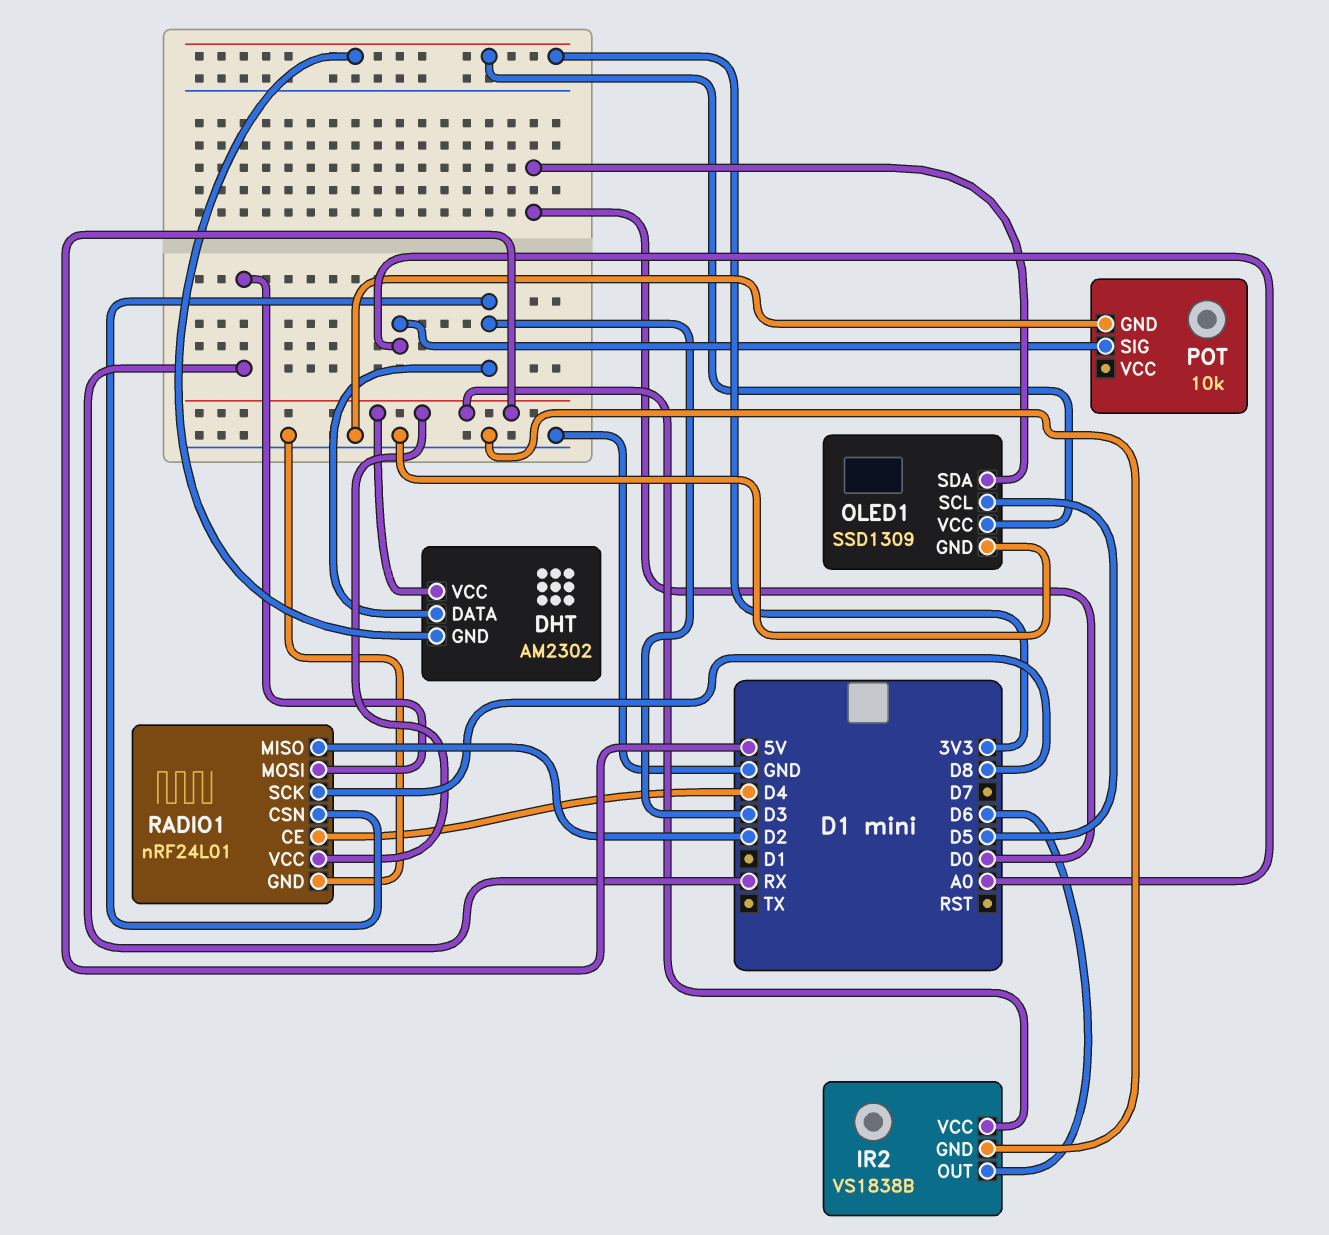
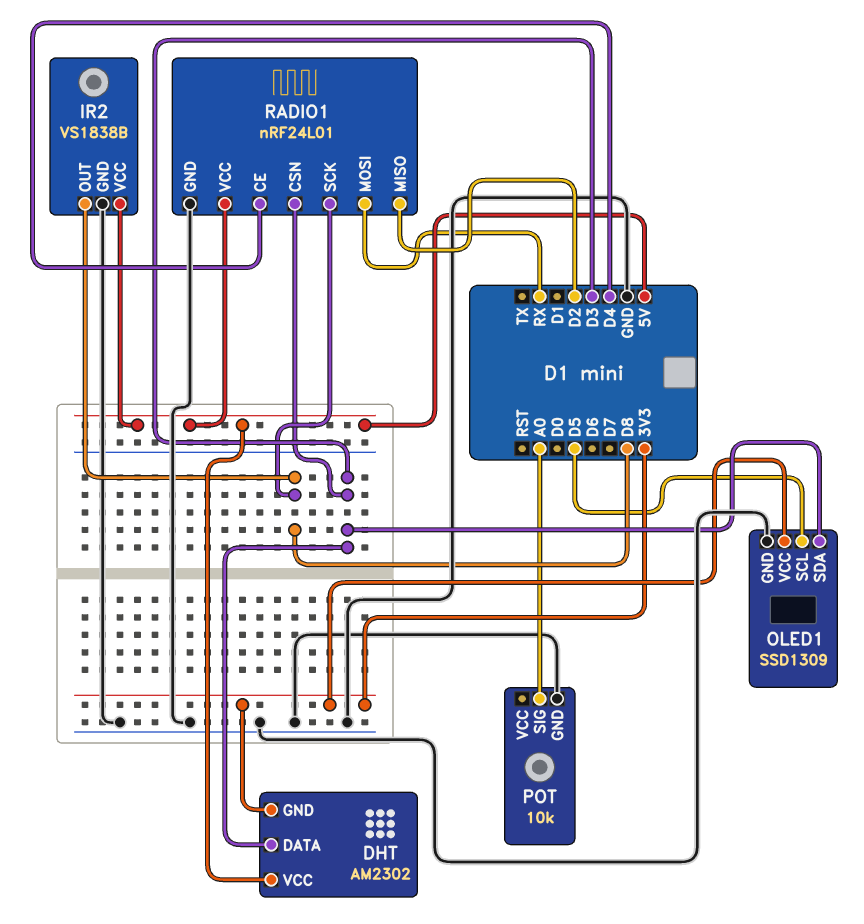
IR2 pin OUT: D6 -> D8
OLED1 pin SDA: D0 -> D3

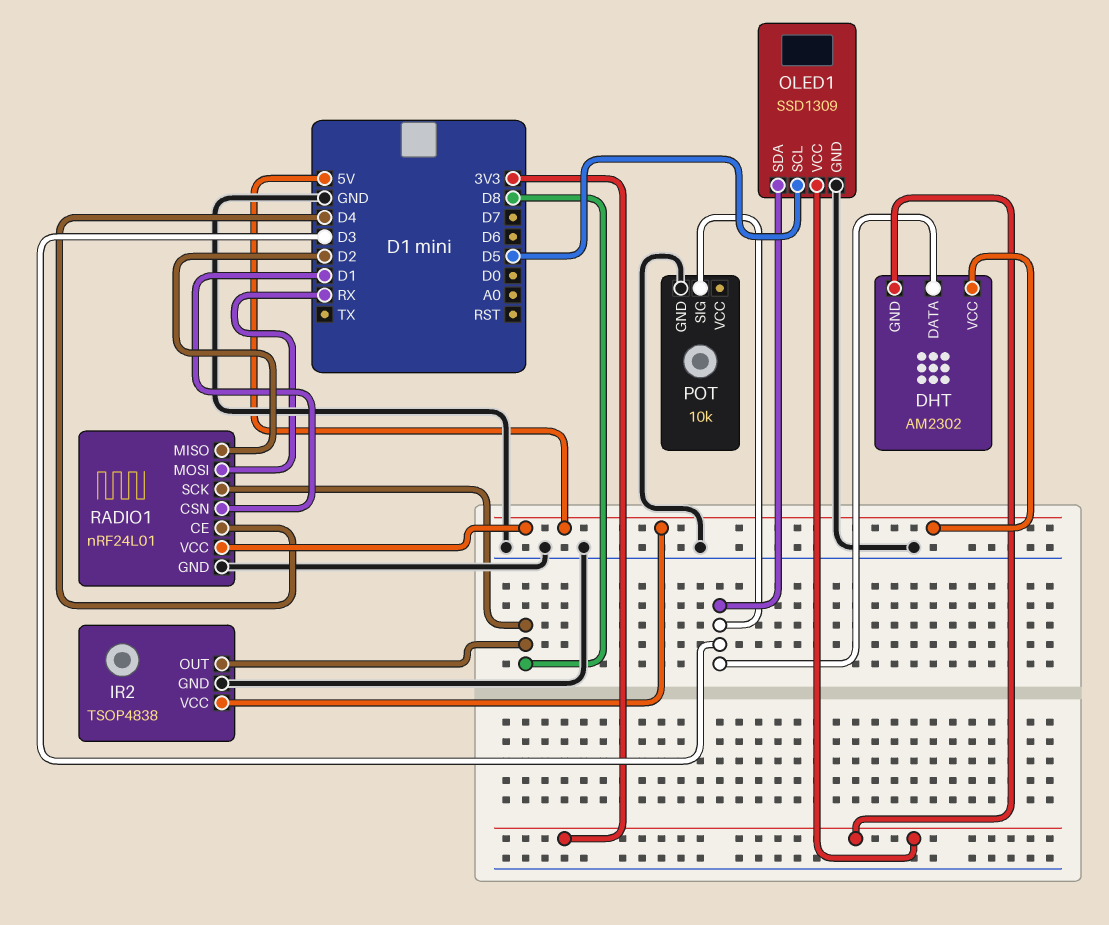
IR2: VS1838B -> TSOP4838
POT pin SIG: A0 -> D3
RADIO1 pin CSN: D3 -> D1

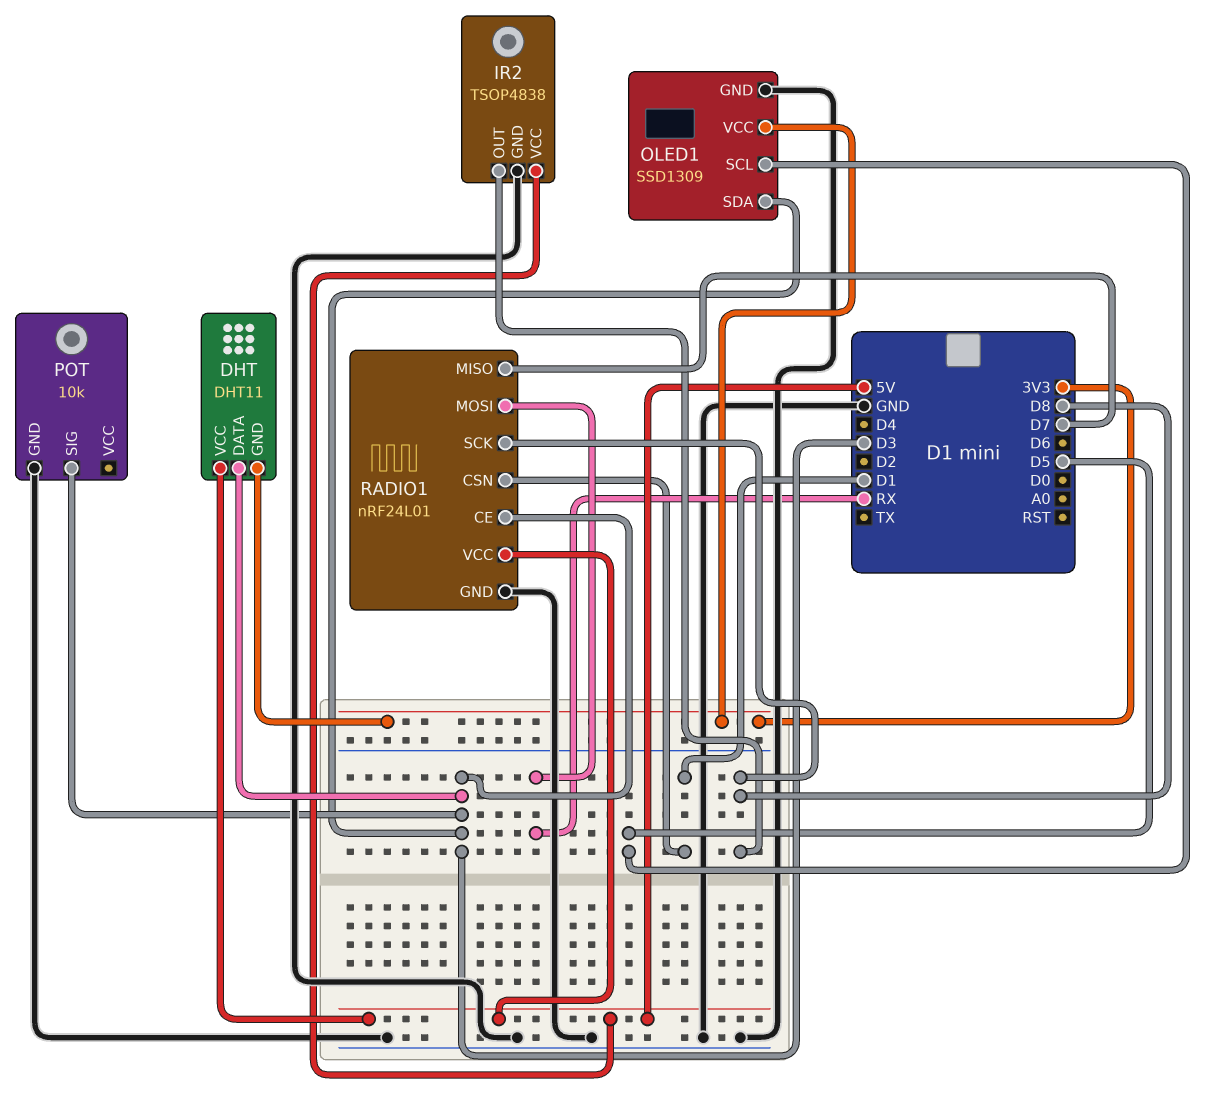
DHT: AM2302 -> DHT11
RADIO1 pin CE: D4 -> D3
RADIO1 pin MISO: D2 -> D7

